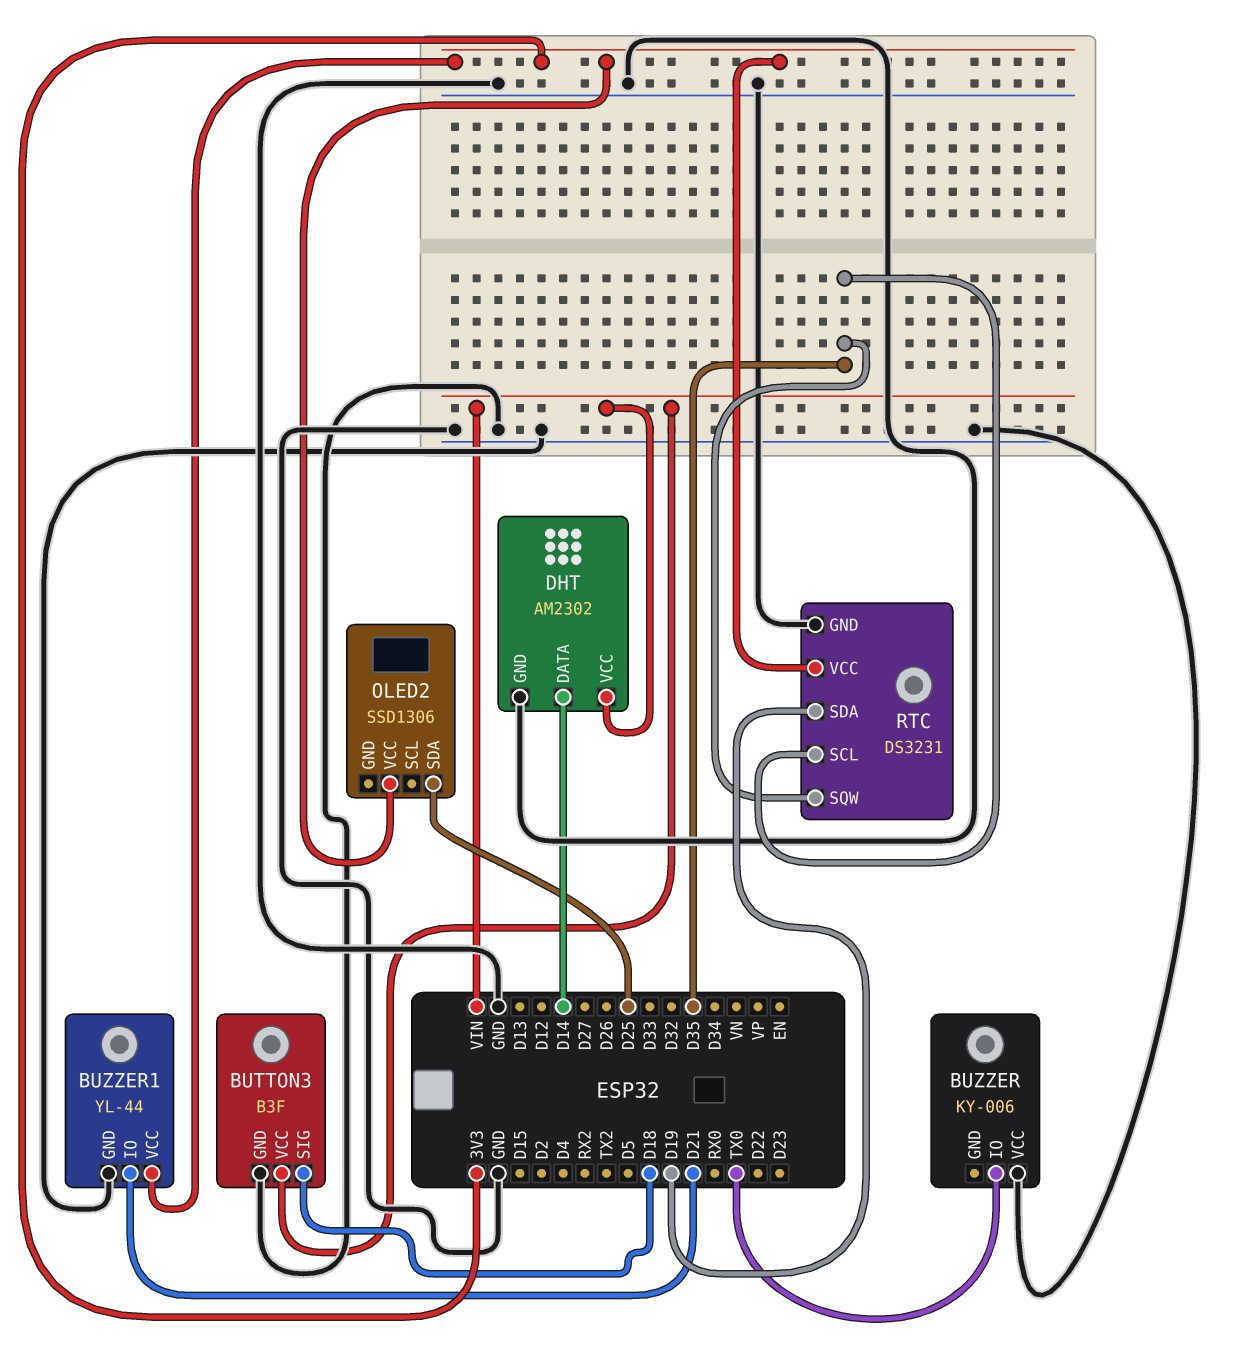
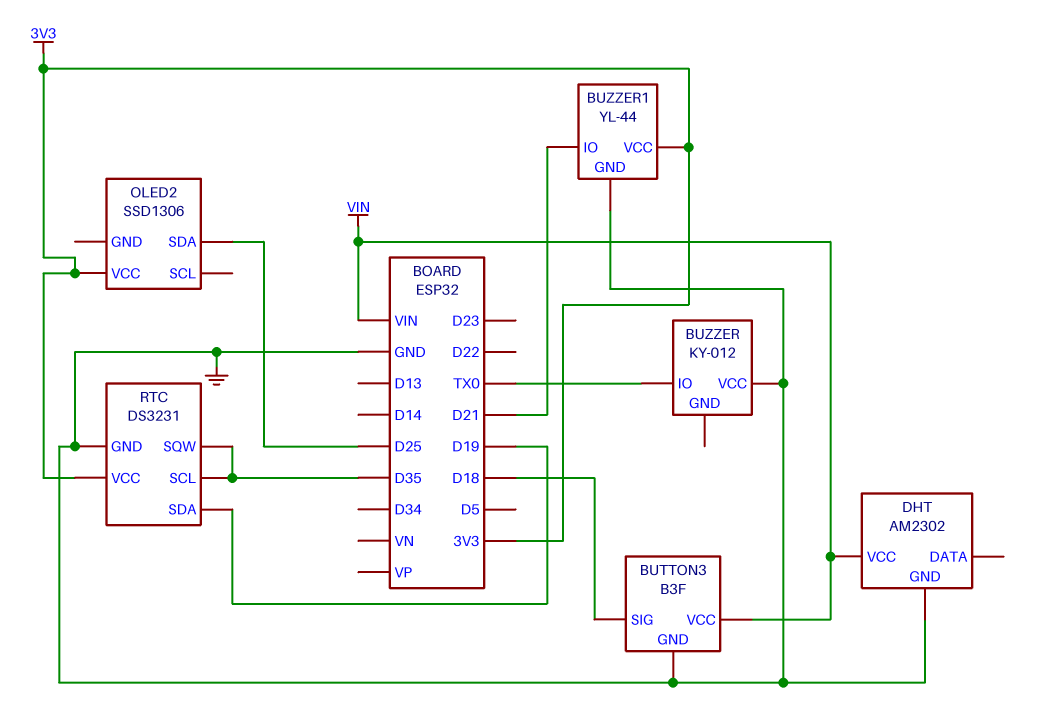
BUZZER: KY-006 -> KY-012
DHT pin DATA: D14 -> none

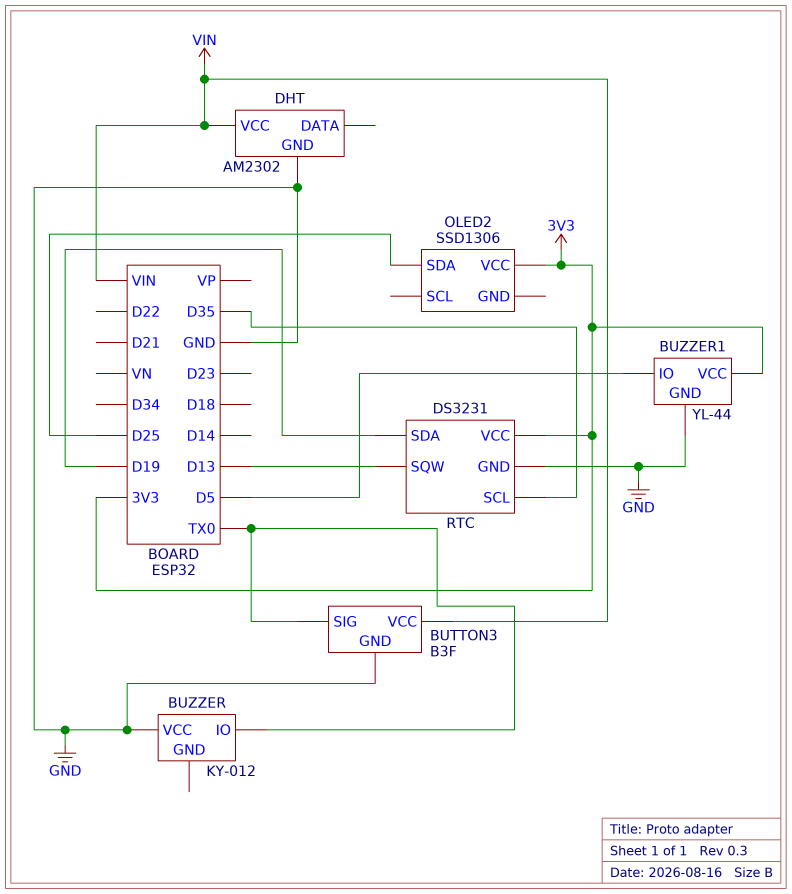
BUTTON3 pin SIG: D18 -> TX0
BUZZER1 pin IO: D21 -> D5
RTC pin SQW: D35 -> D13

